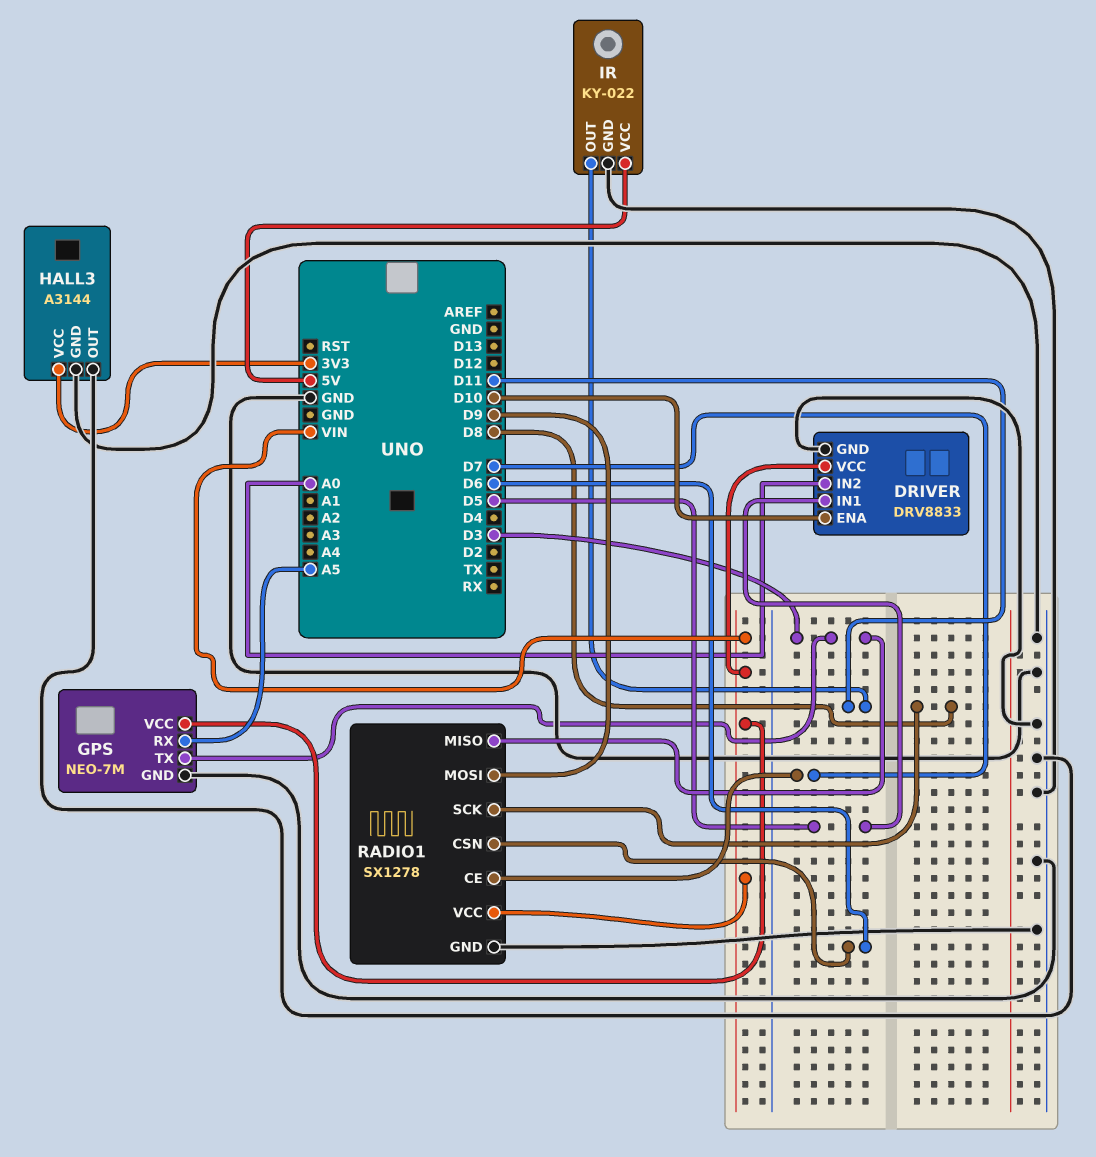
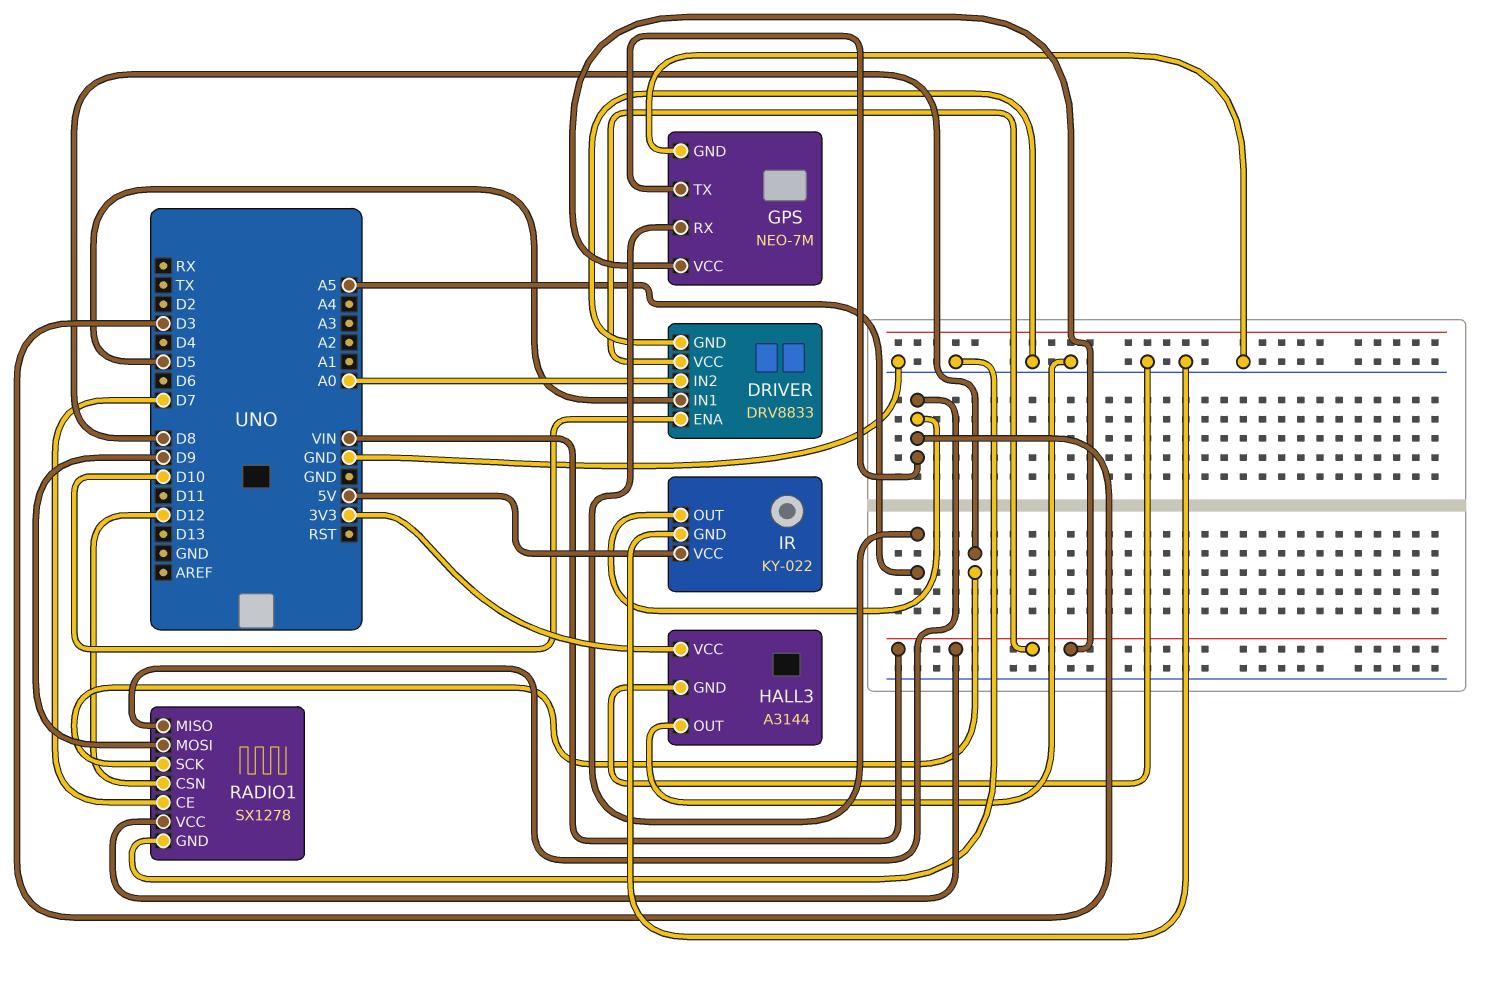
IR pin OUT: D11 -> D3
RADIO1 pin CSN: D6 -> D12

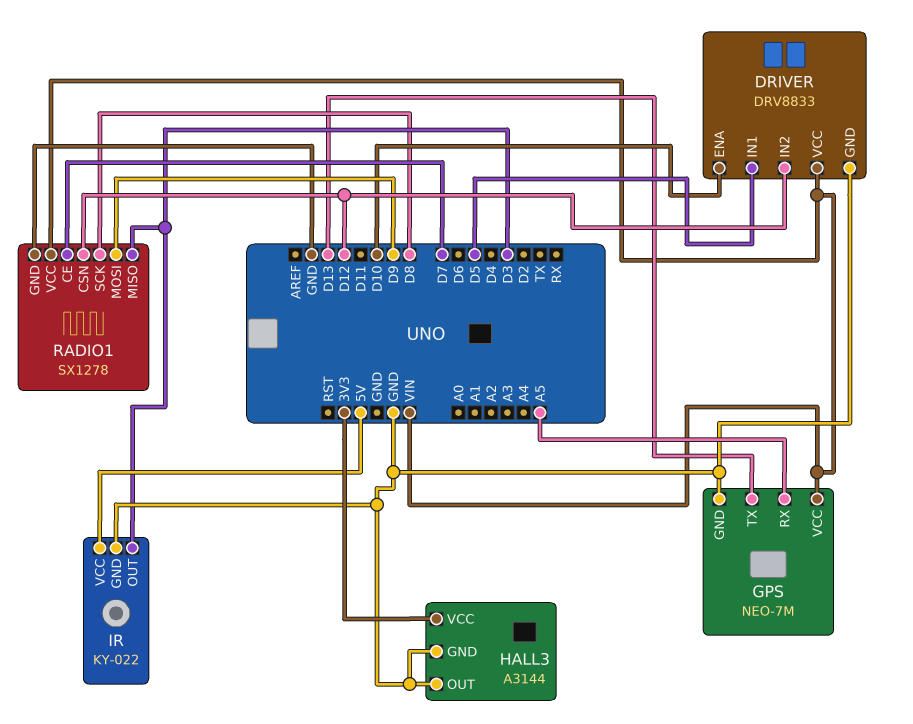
DRIVER pin IN2: A0 -> D12
GPS pin TX: D3 -> D13

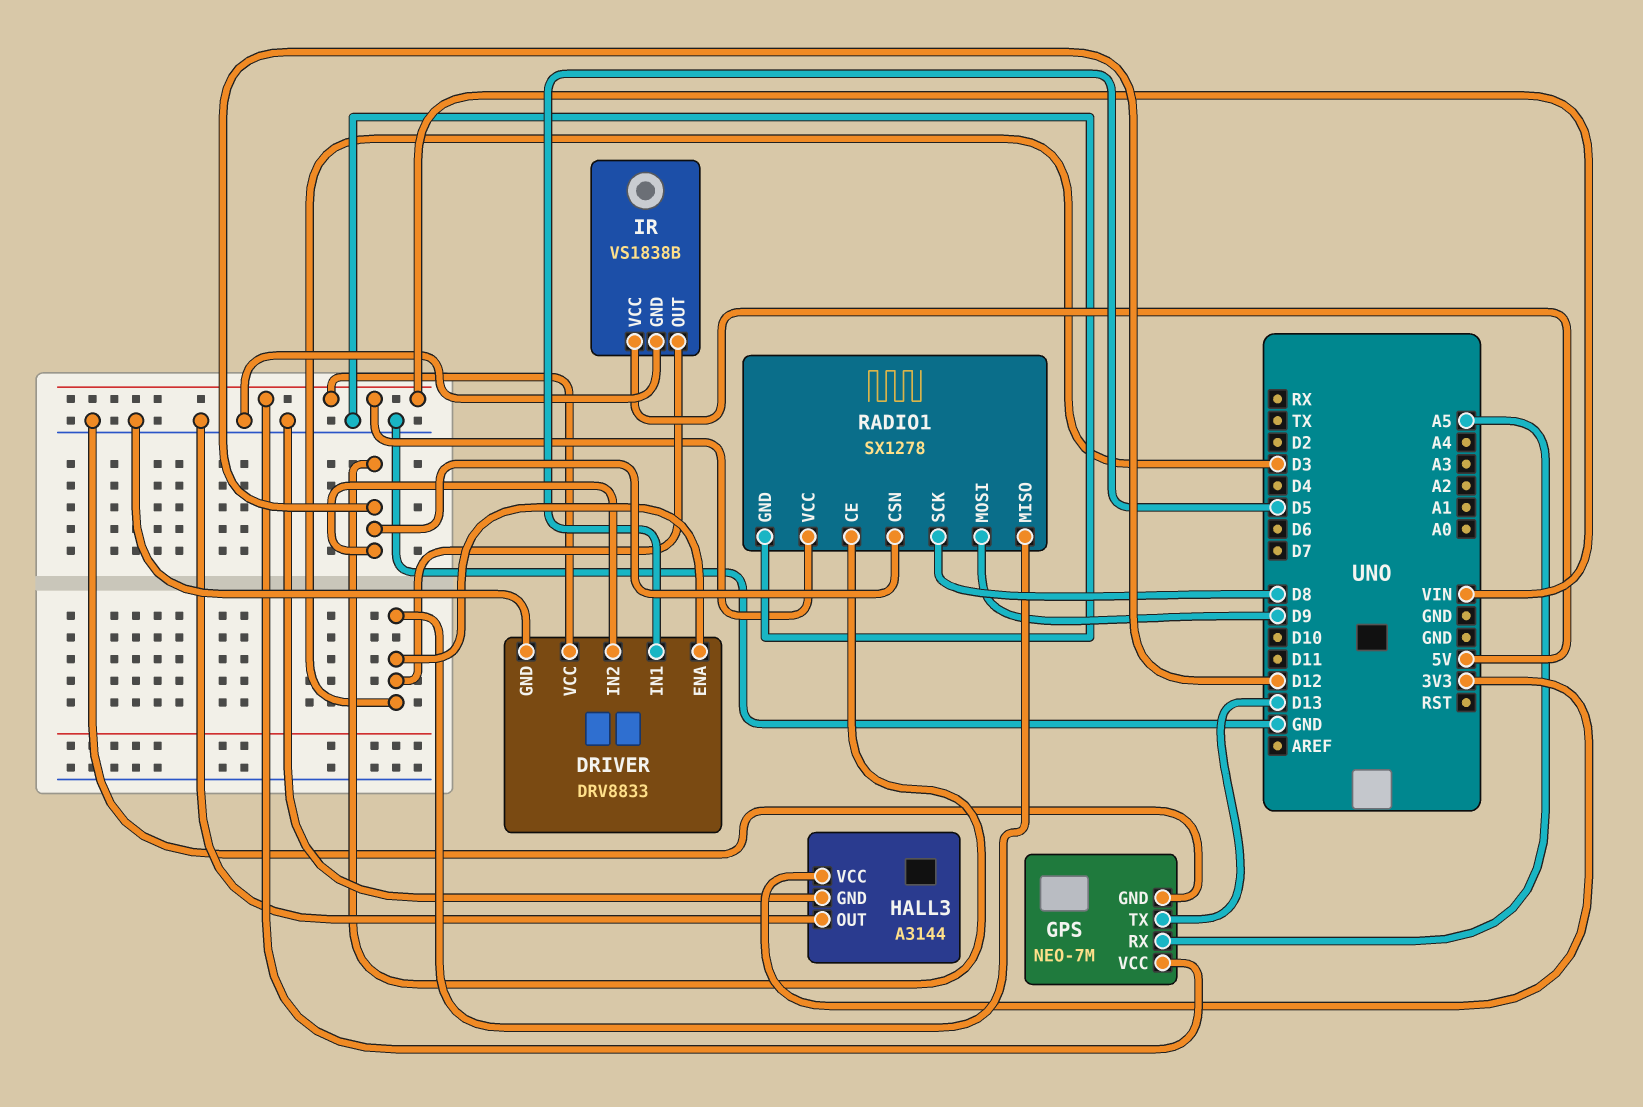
DRIVER pin ENA: D10 -> D3
IR: KY-022 -> VS1838B
RADIO1 pin CE: D7 -> D12

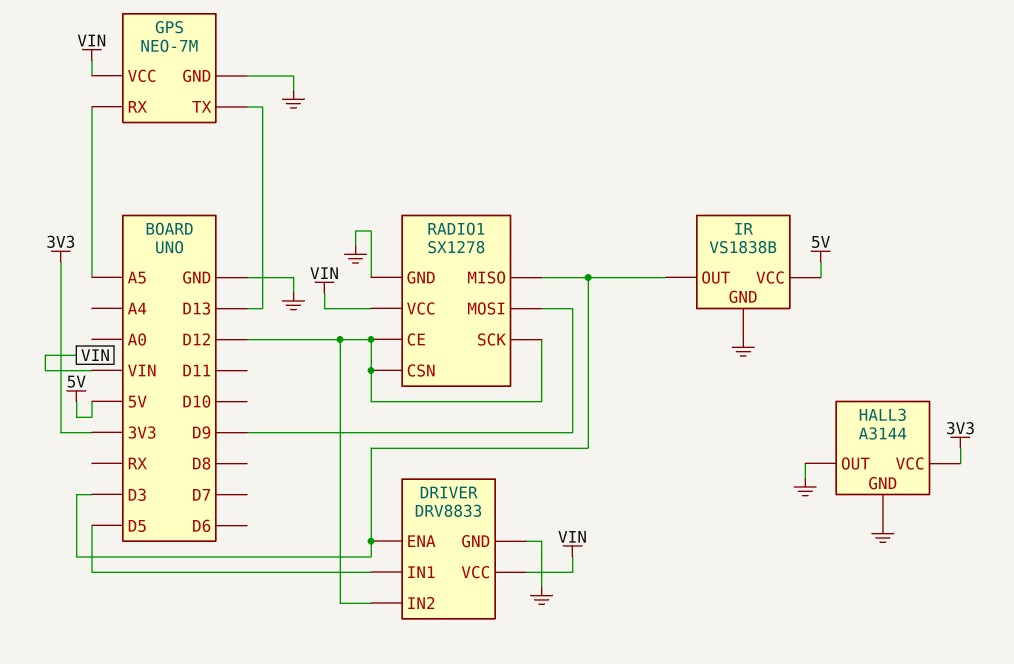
RADIO1 pin SCK: D8 -> D12

